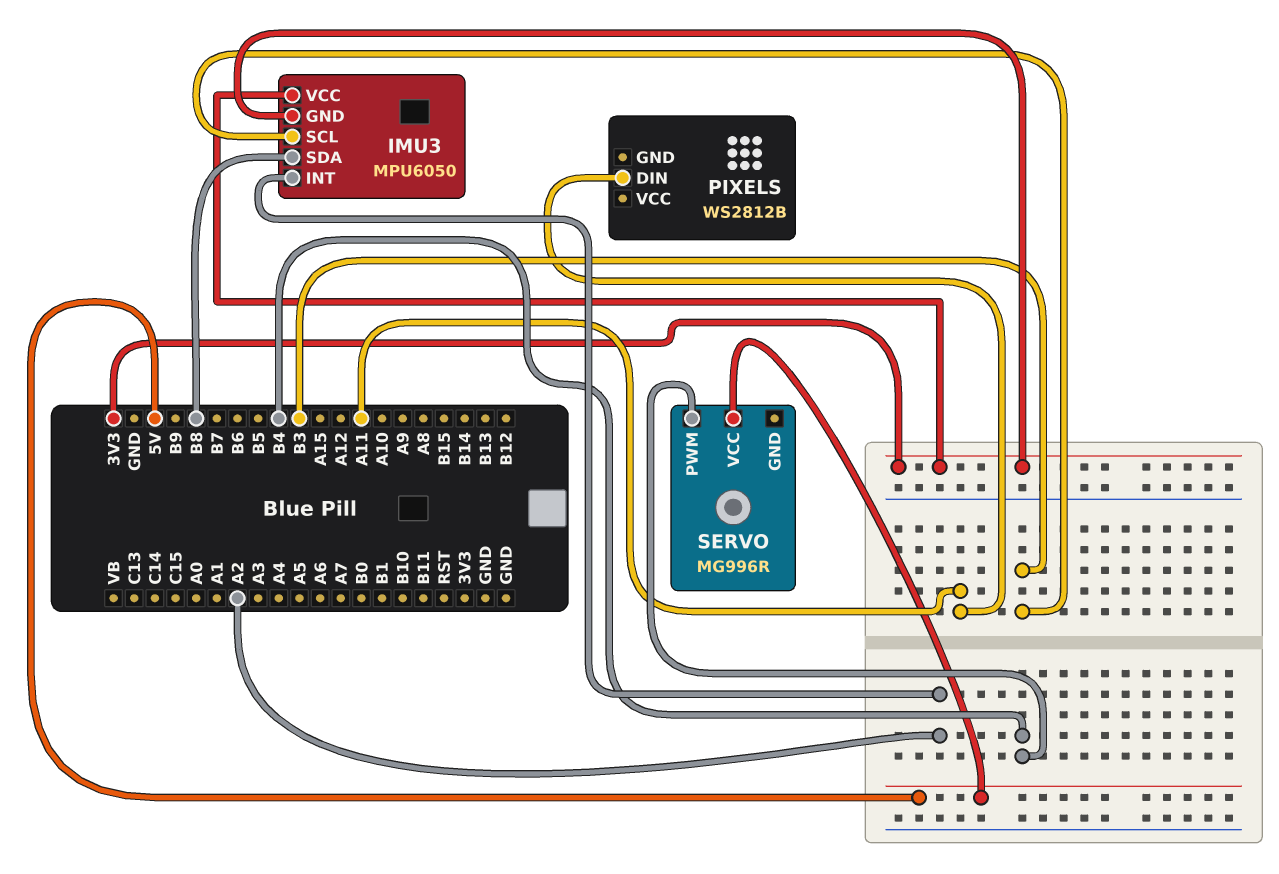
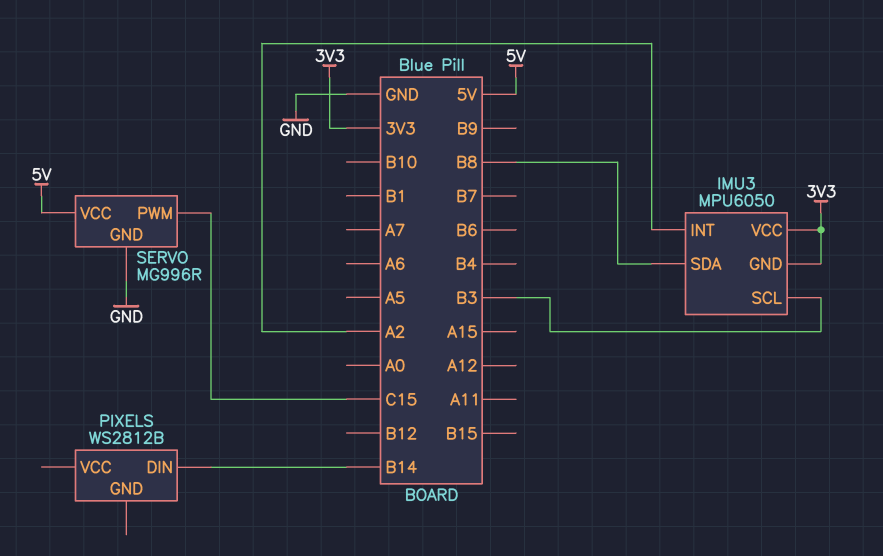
PIXELS pin DIN: A11 -> B14
SERVO pin GND: none -> GND
SERVO pin PWM: B4 -> C15

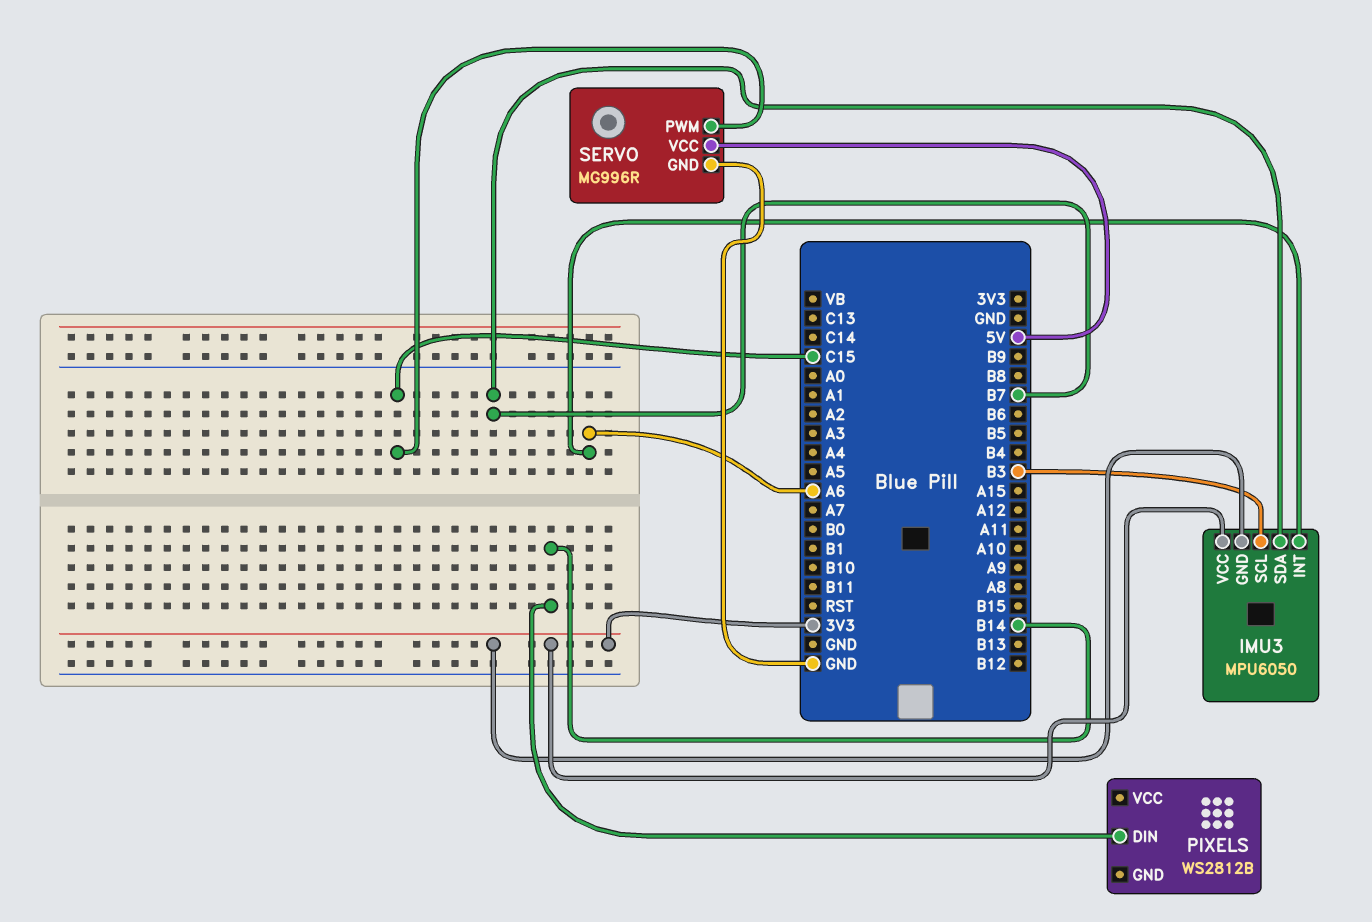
IMU3 pin INT: A2 -> A6
IMU3 pin SDA: B8 -> B7

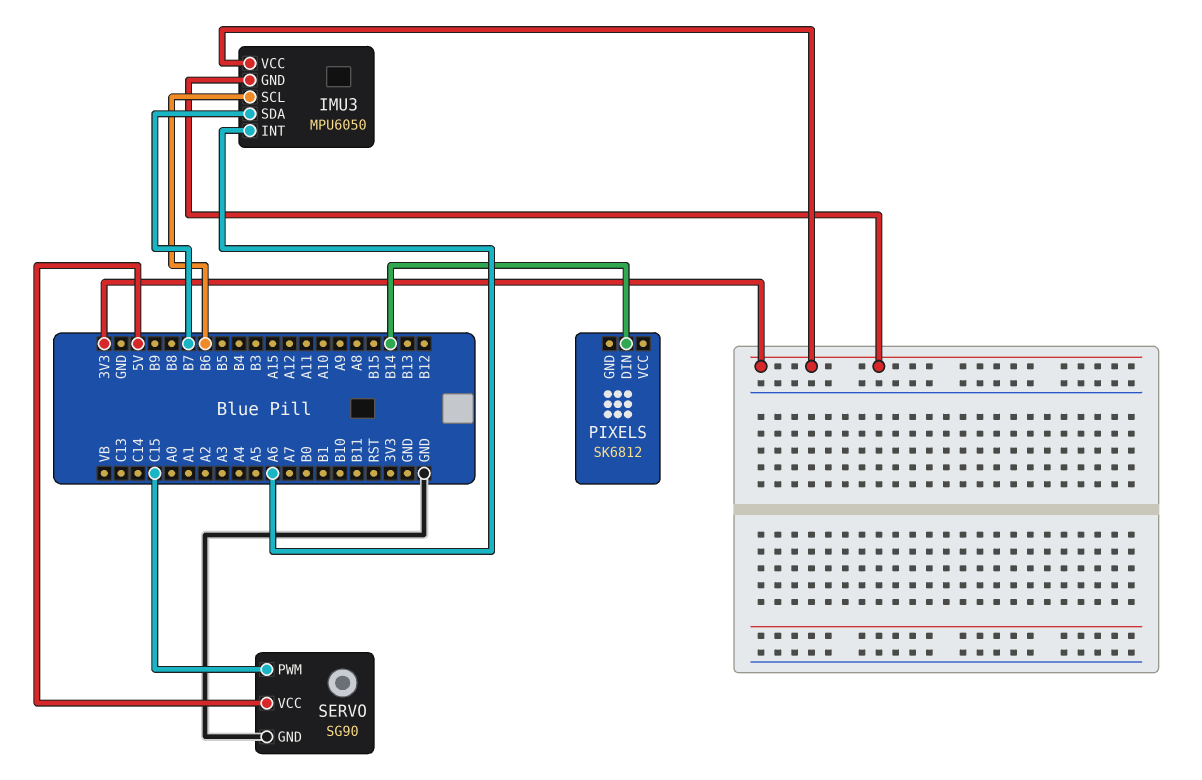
IMU3 pin SCL: B3 -> B6
PIXELS: WS2812B -> SK6812
SERVO: MG996R -> SG90

